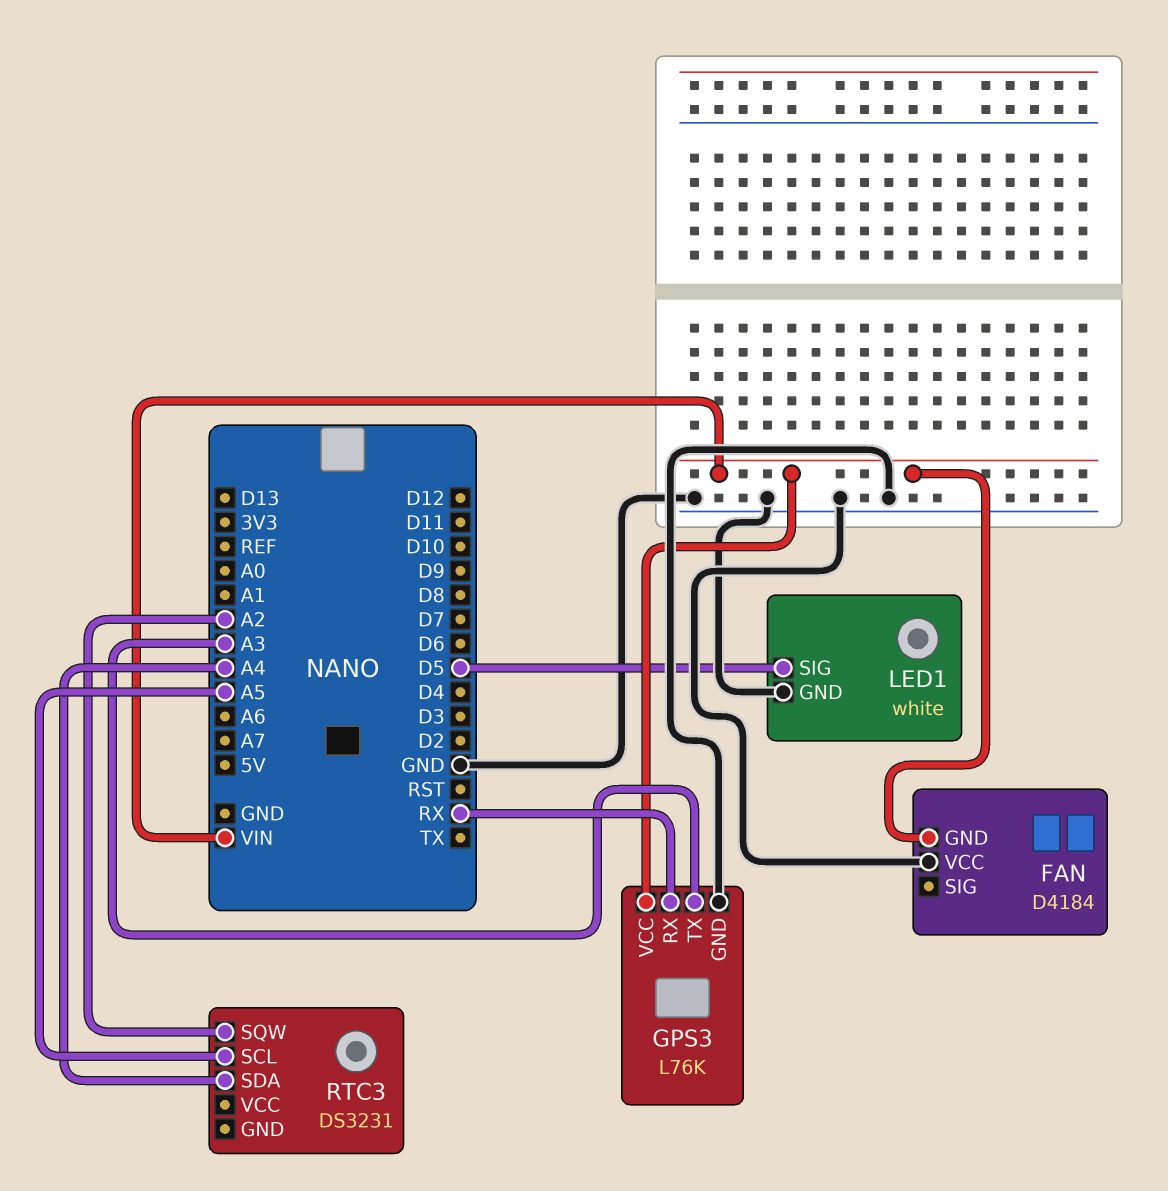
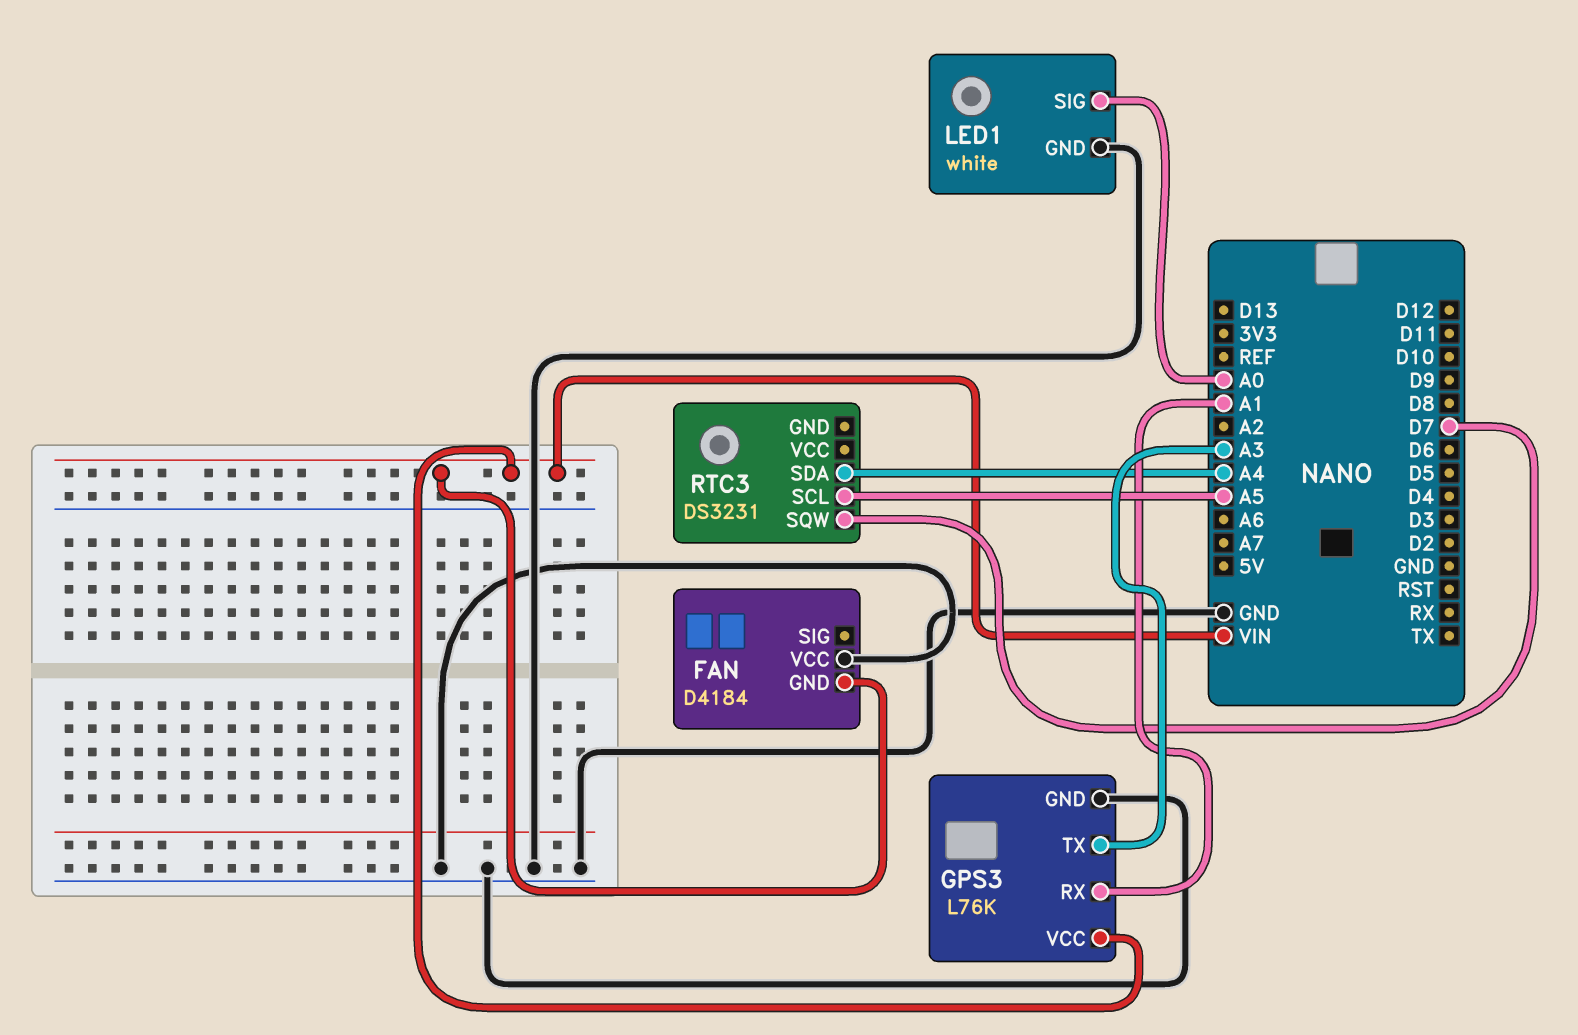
GPS3 pin RX: RX -> A1
LED1 pin SIG: D5 -> A0
RTC3 pin SQW: A2 -> D7

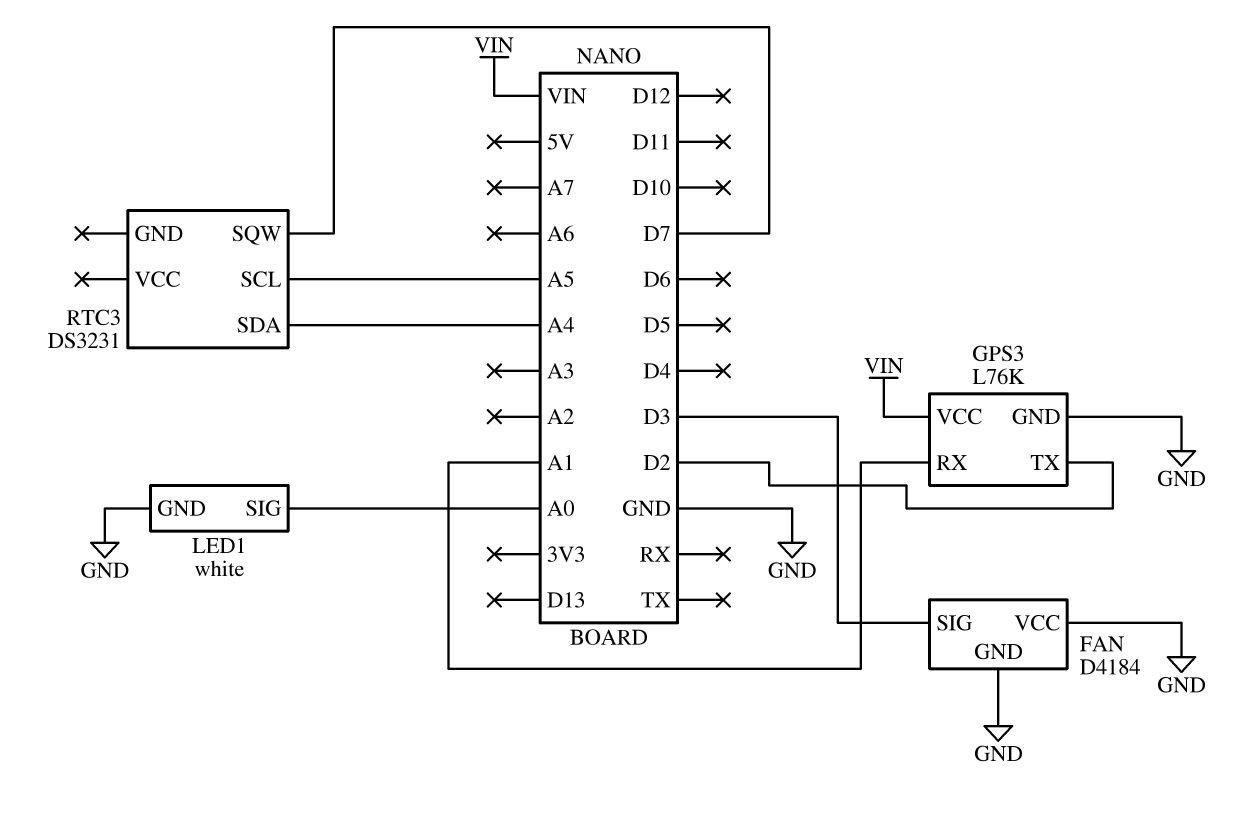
FAN pin GND: VIN -> GND
FAN pin SIG: none -> D3
GPS3 pin TX: A3 -> D2

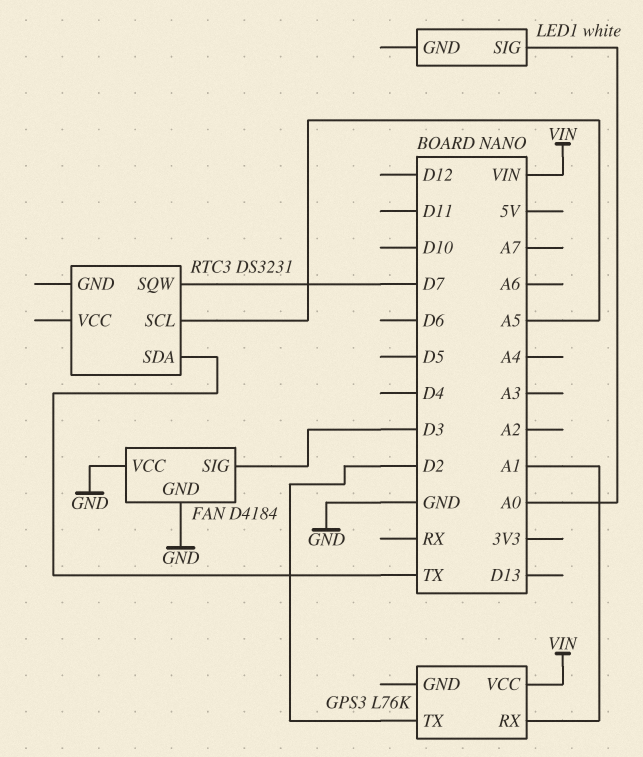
GPS3 pin GND: GND -> none
LED1 pin GND: GND -> none
RTC3 pin SDA: A4 -> TX

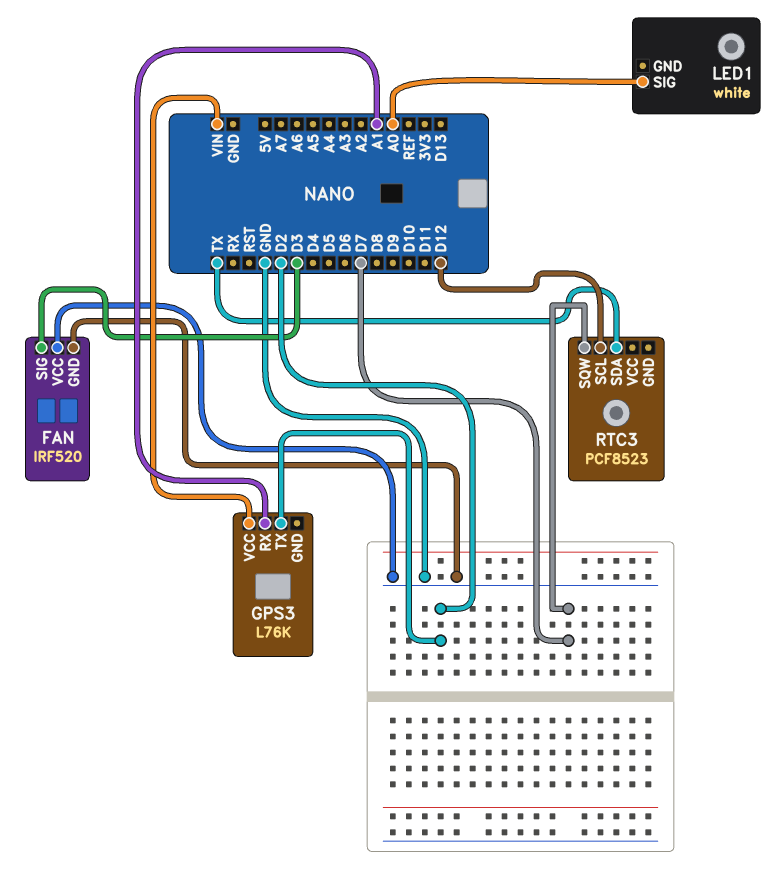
FAN: D4184 -> IRF520
RTC3: DS3231 -> PCF8523
RTC3 pin SCL: A5 -> D12

